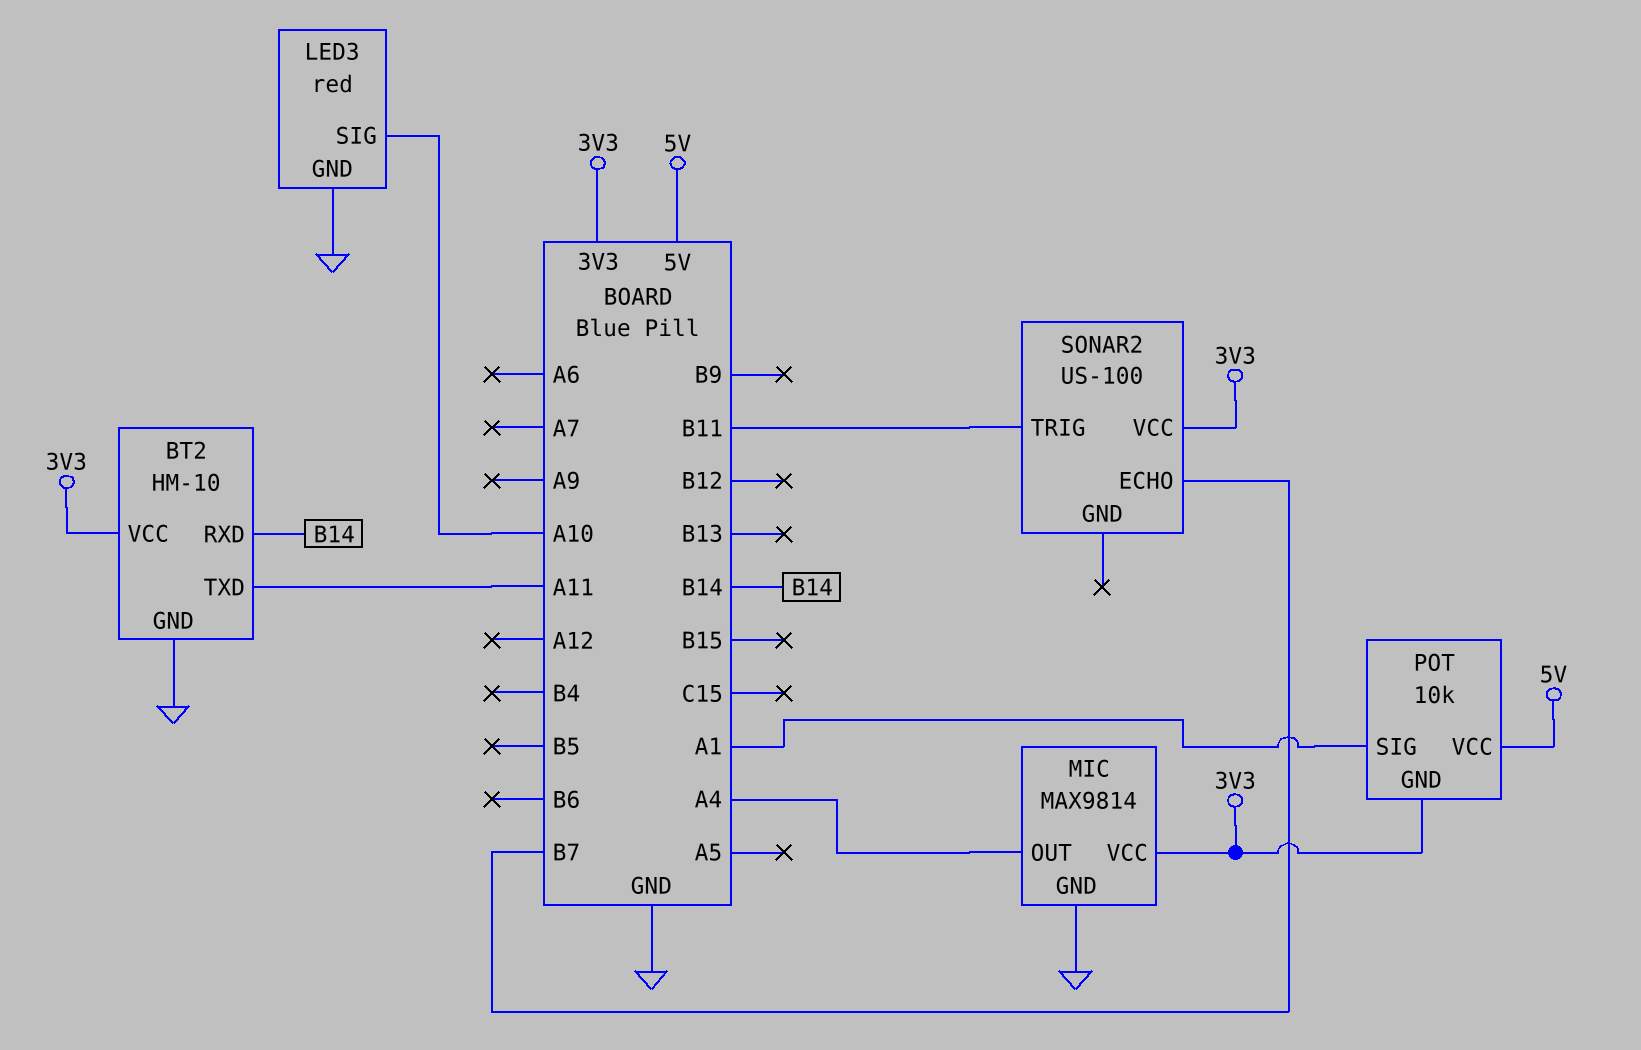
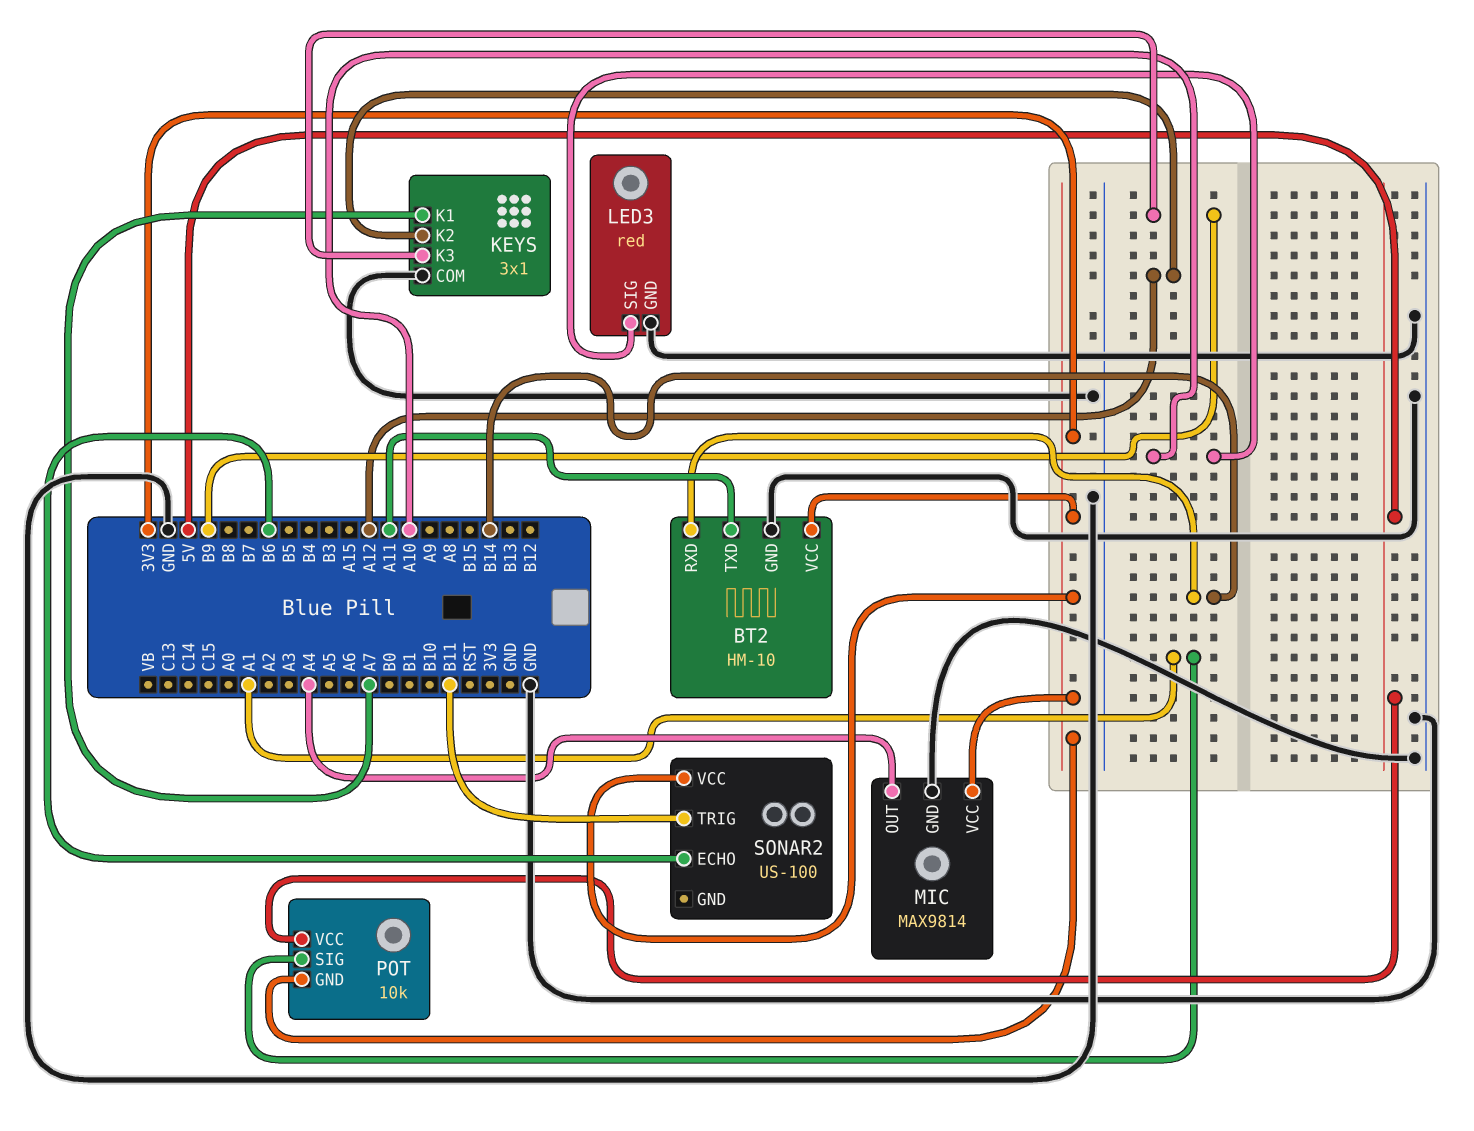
KEYS: none -> 3x1
KEYS pin COM: none -> GND
KEYS pin K1: none -> A7
KEYS pin K2: none -> A12
KEYS pin K3: none -> B9
SONAR2 pin ECHO: B7 -> B6

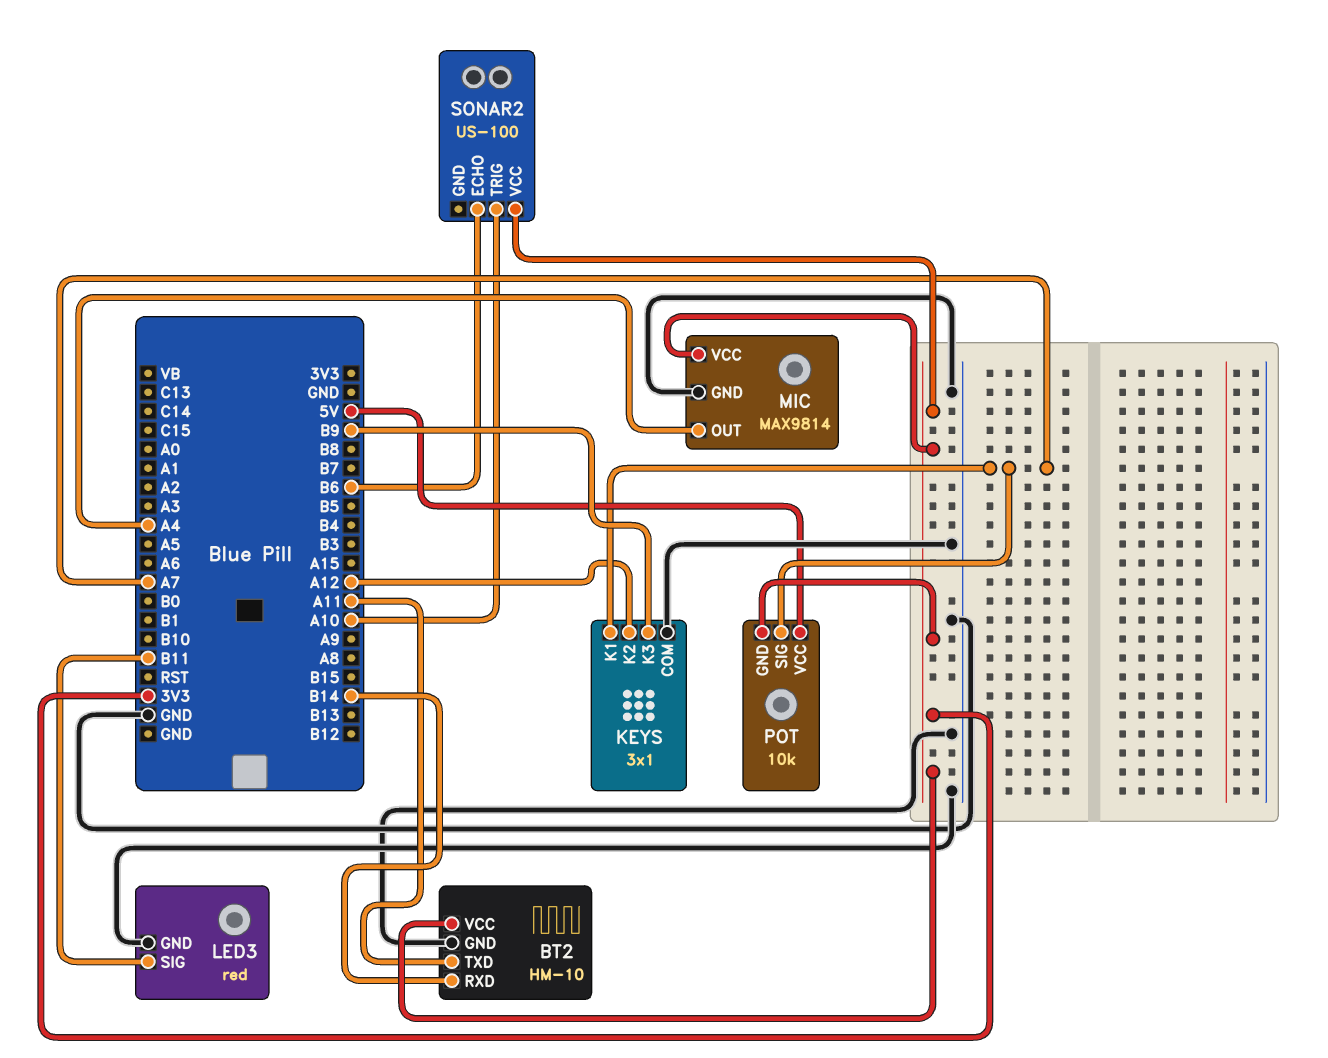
LED3 pin SIG: A10 -> B11
POT pin SIG: A1 -> A7
SONAR2 pin TRIG: B11 -> A10

